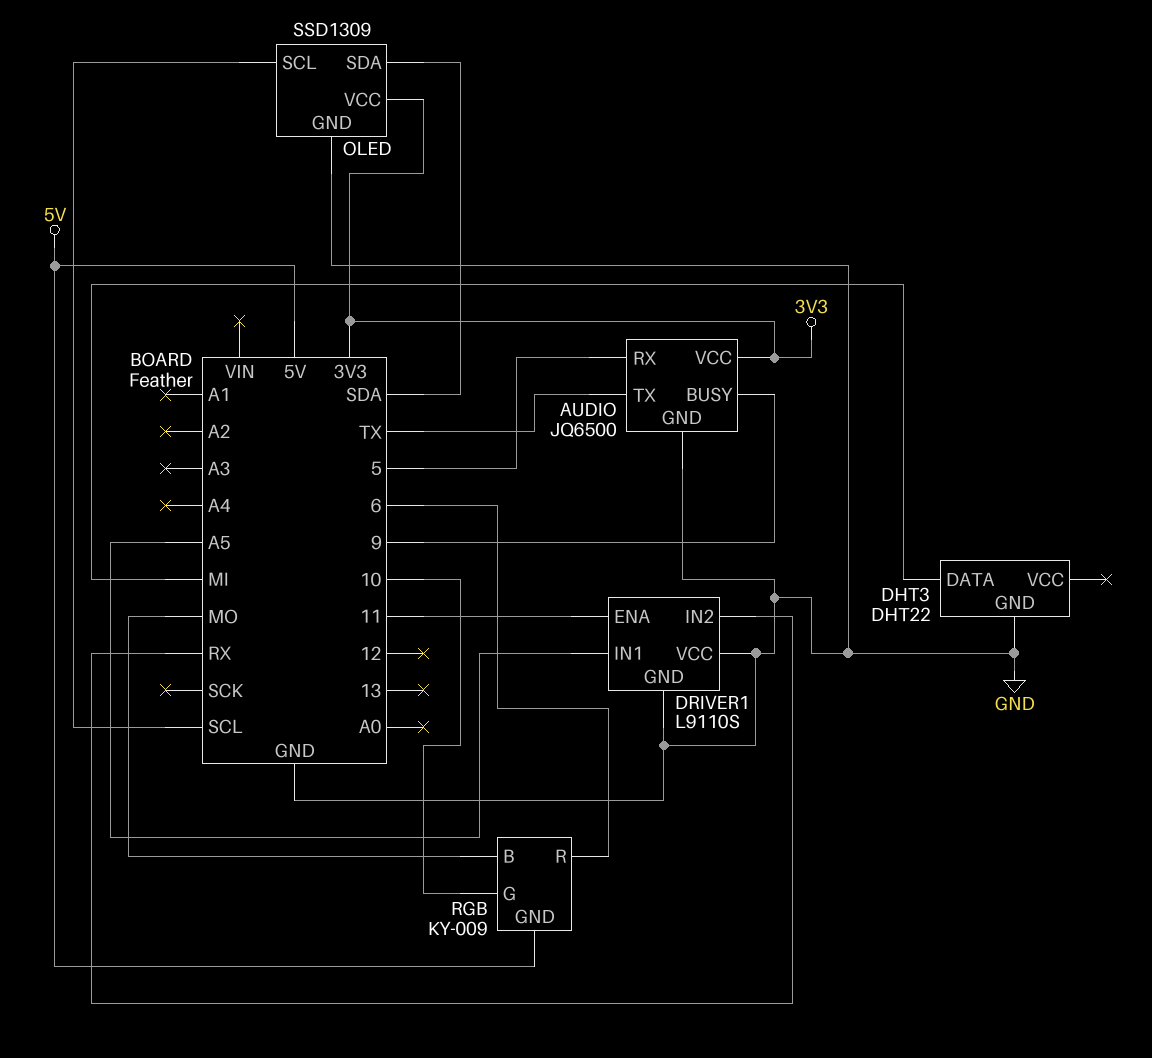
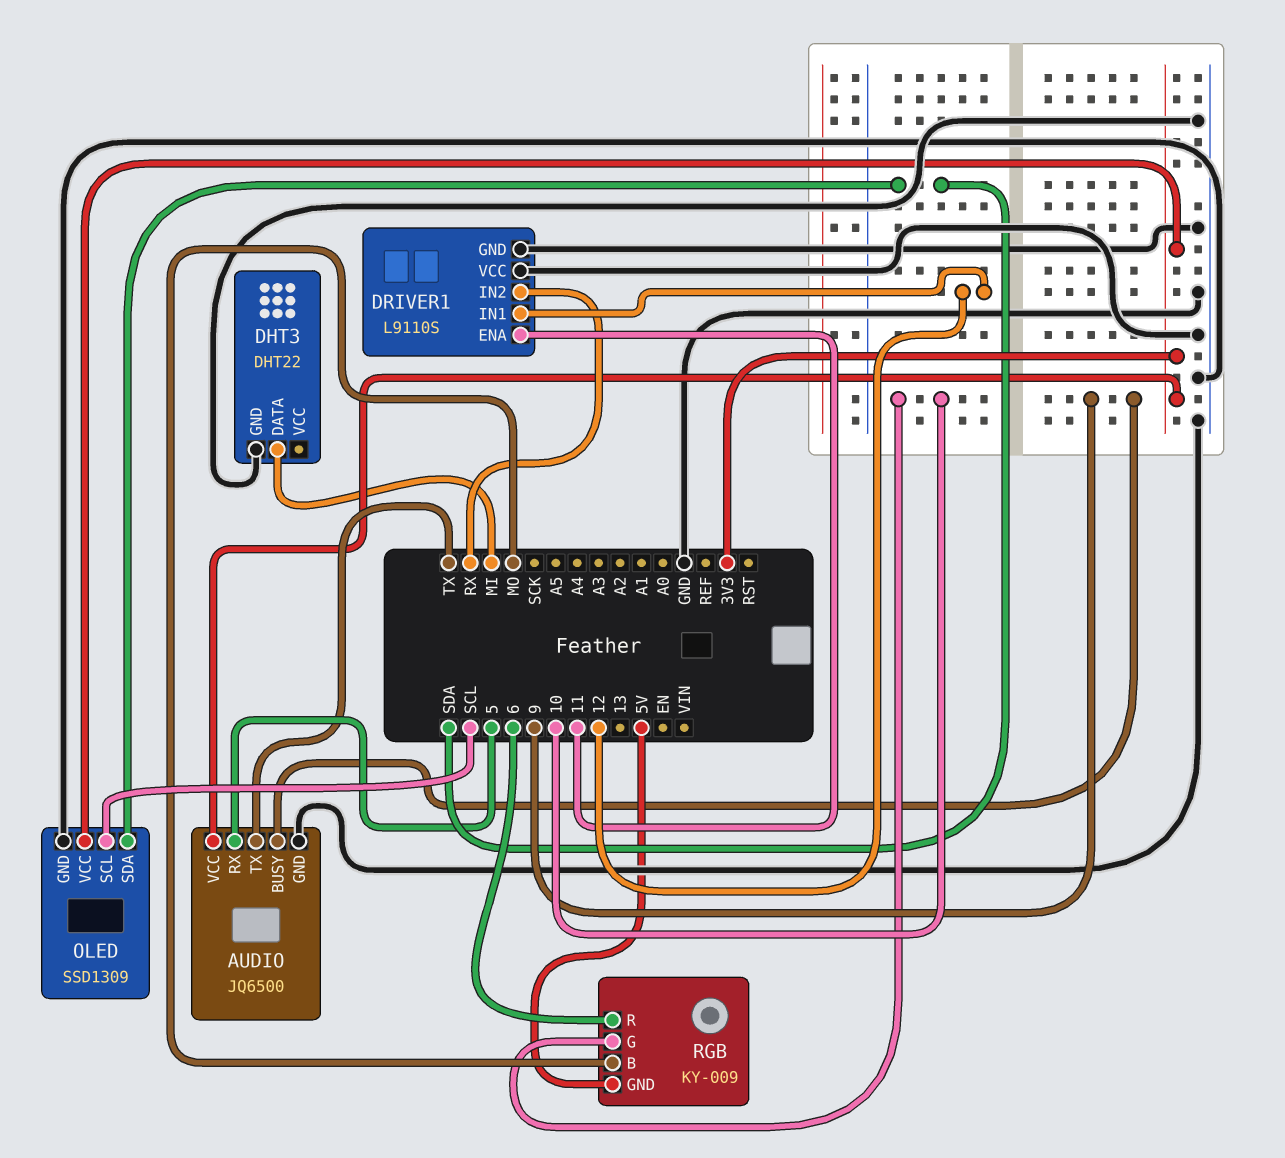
DRIVER1 pin IN1: A5 -> 12

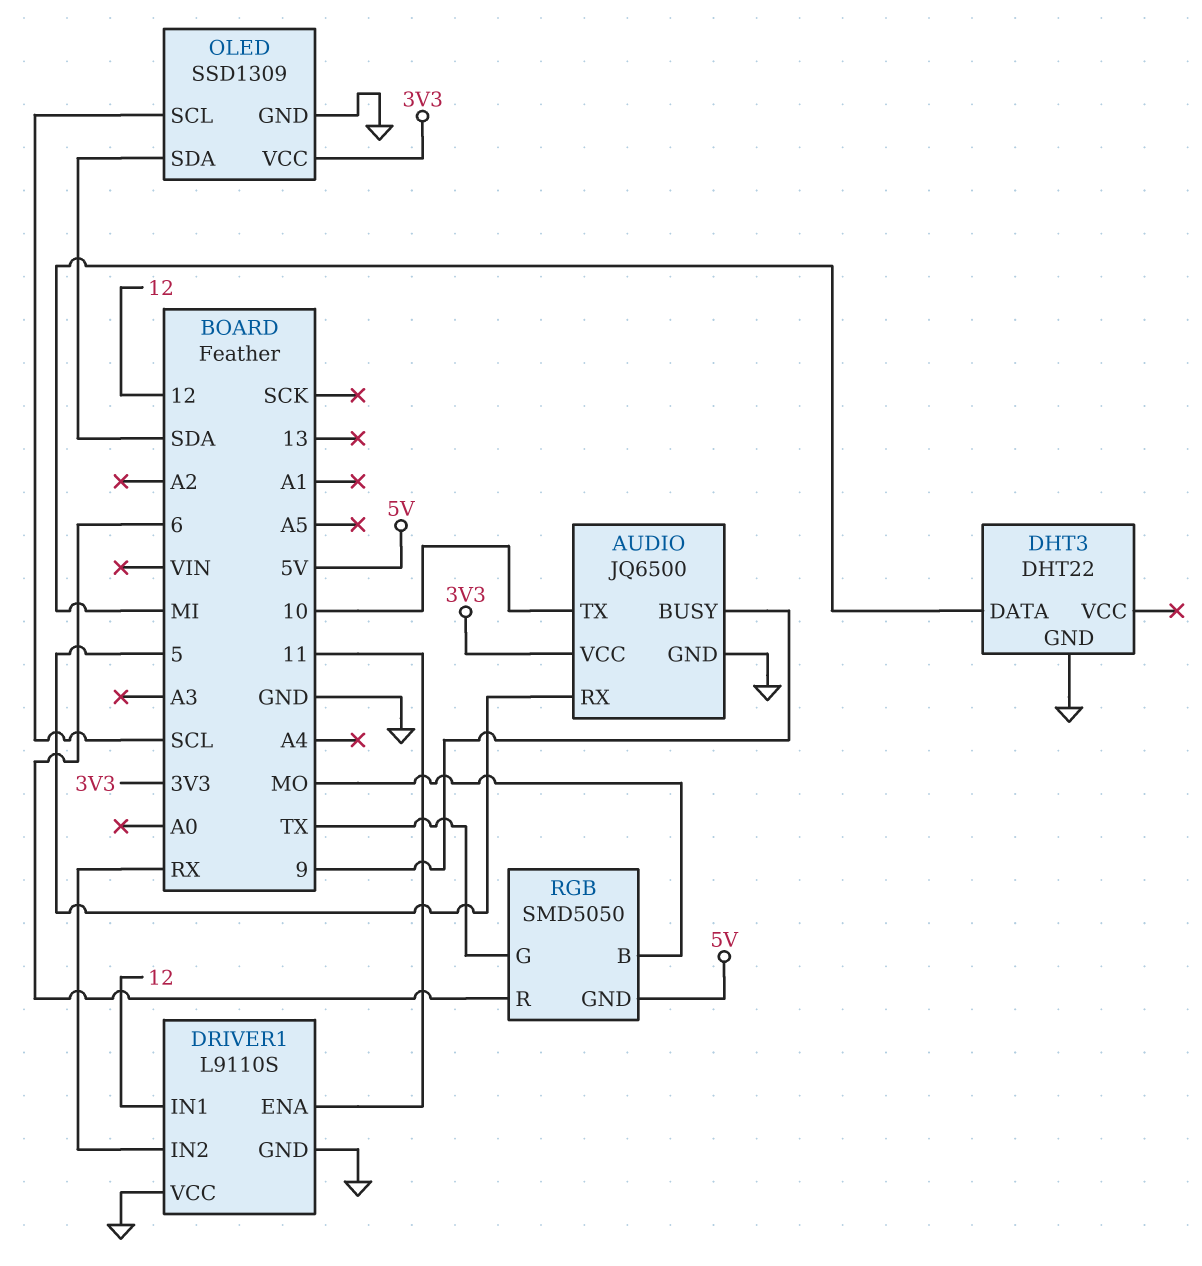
AUDIO pin TX: TX -> 10
RGB: KY-009 -> SMD5050
RGB pin G: 10 -> TX

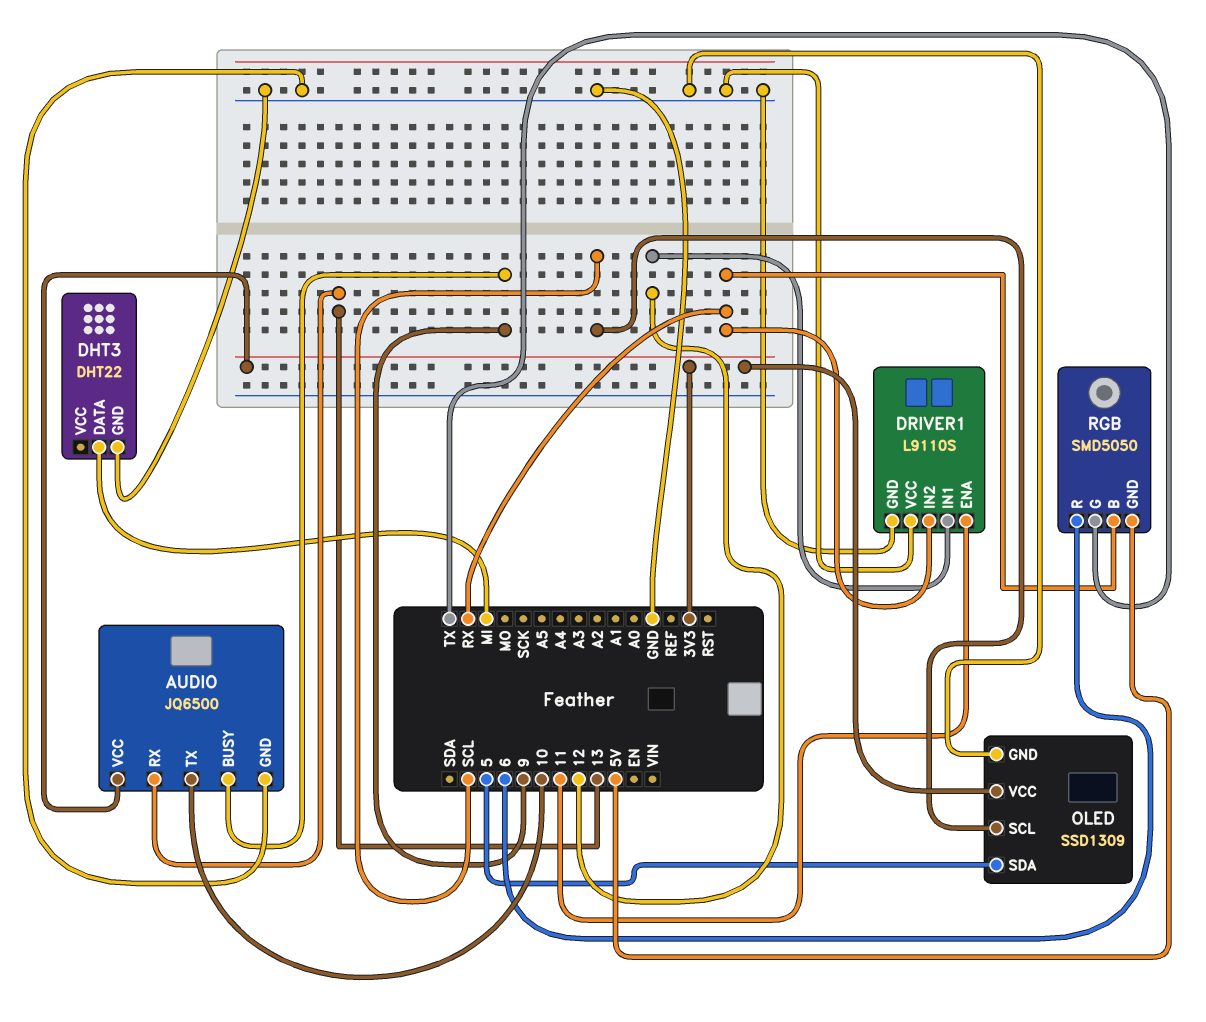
AUDIO pin RX: 5 -> 13
OLED pin SDA: SDA -> 5
RGB pin B: MO -> RX

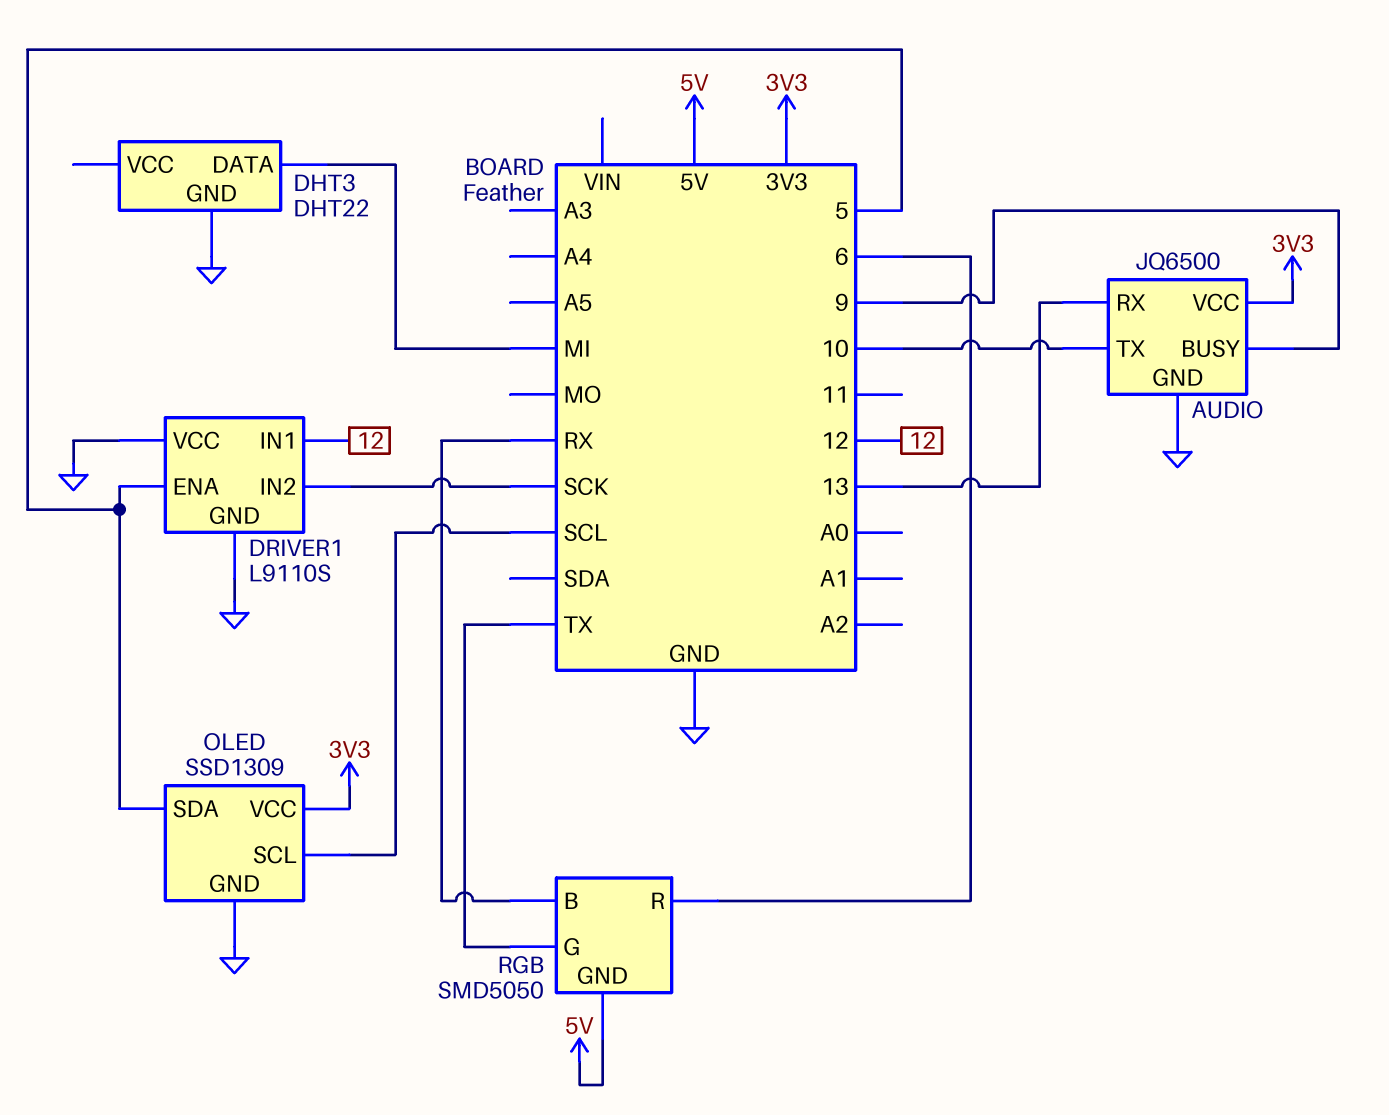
DRIVER1 pin ENA: 11 -> 5
DRIVER1 pin IN2: RX -> SCK

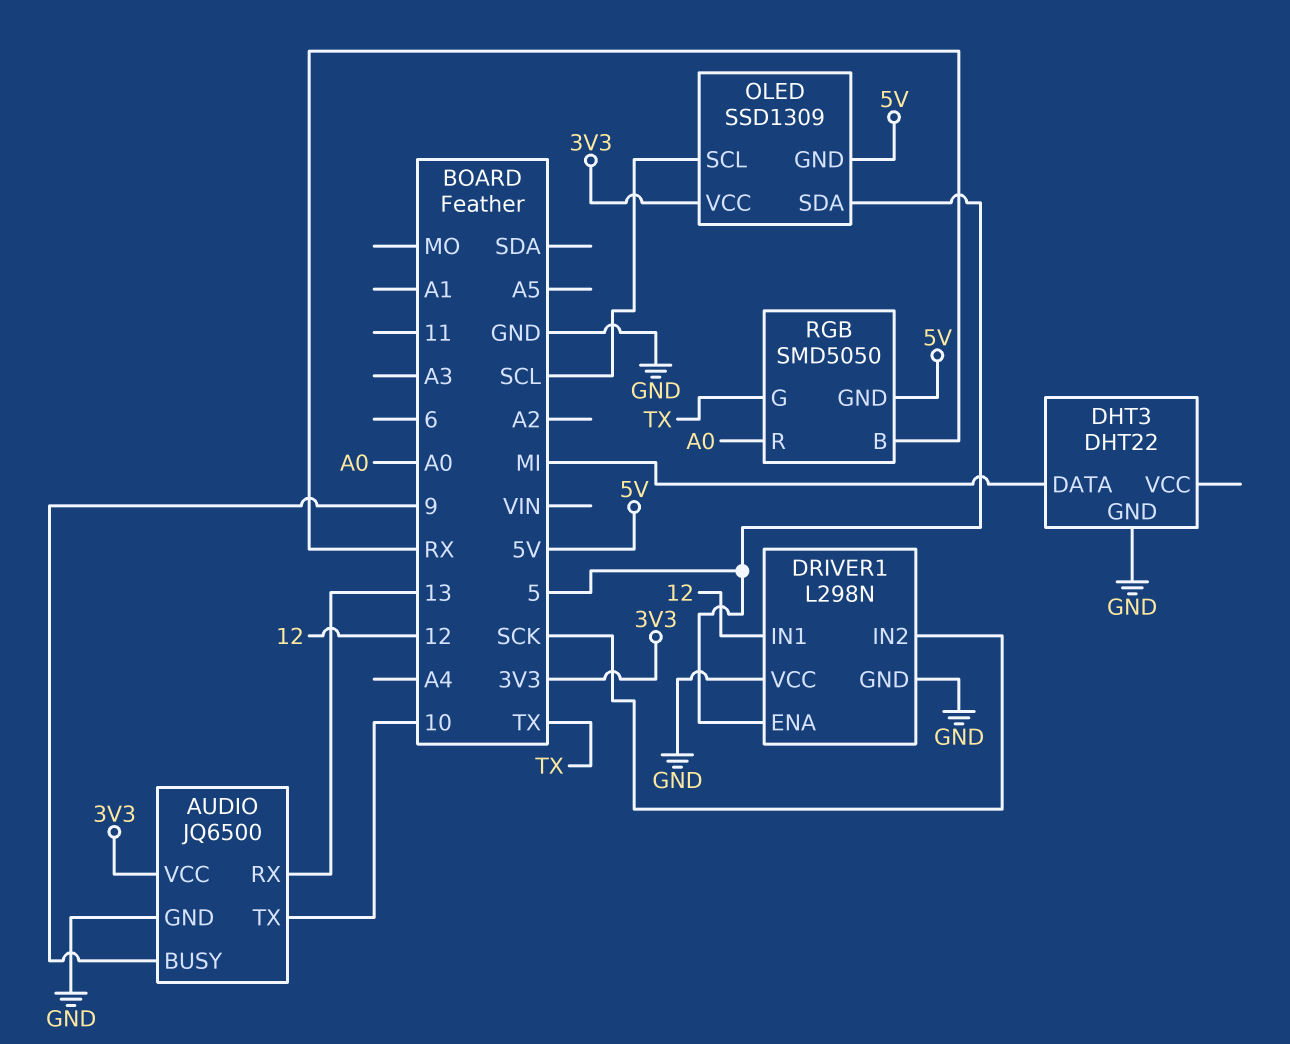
DRIVER1: L9110S -> L298N
OLED pin GND: GND -> 5V
RGB pin R: 6 -> A0

